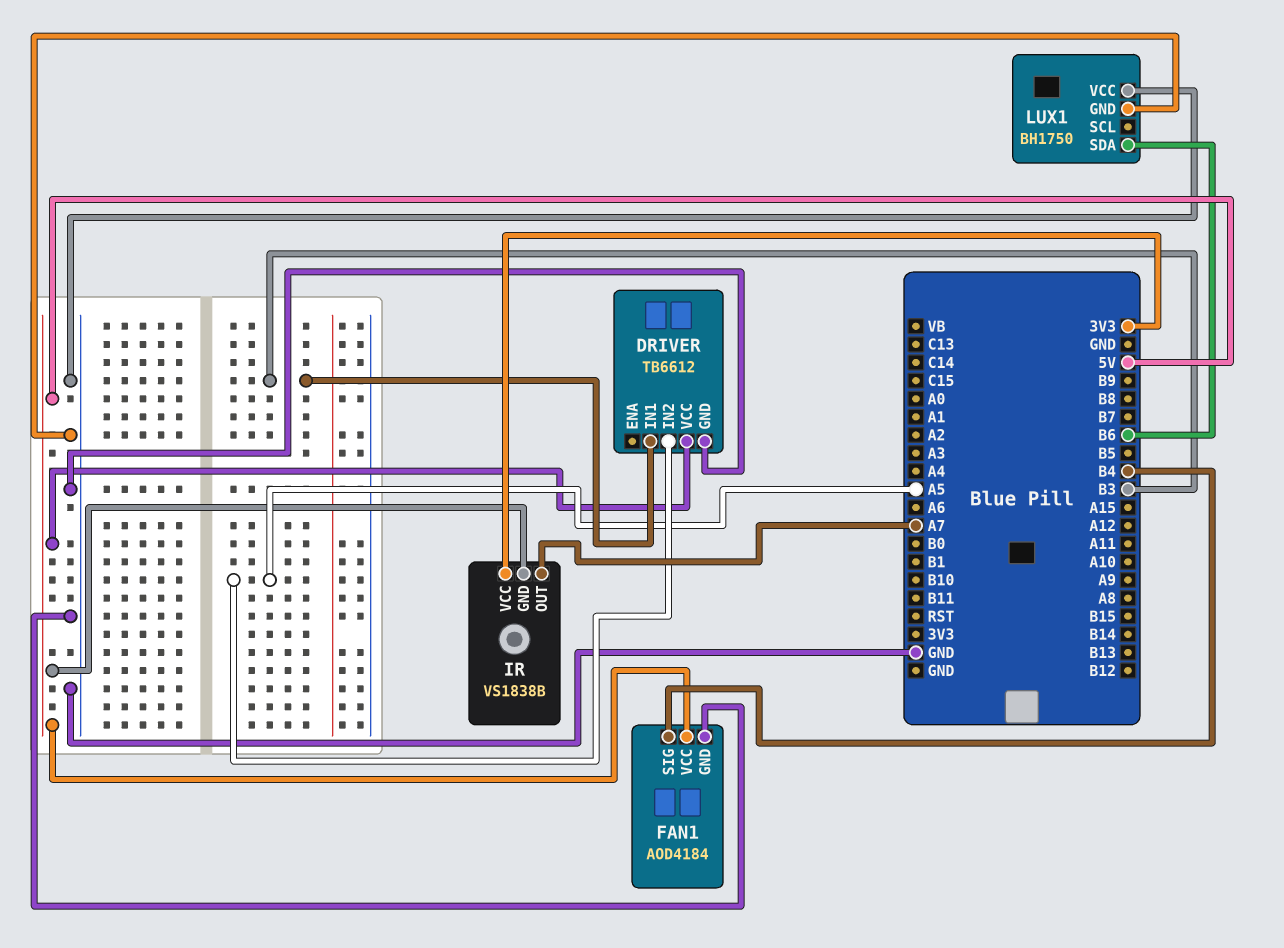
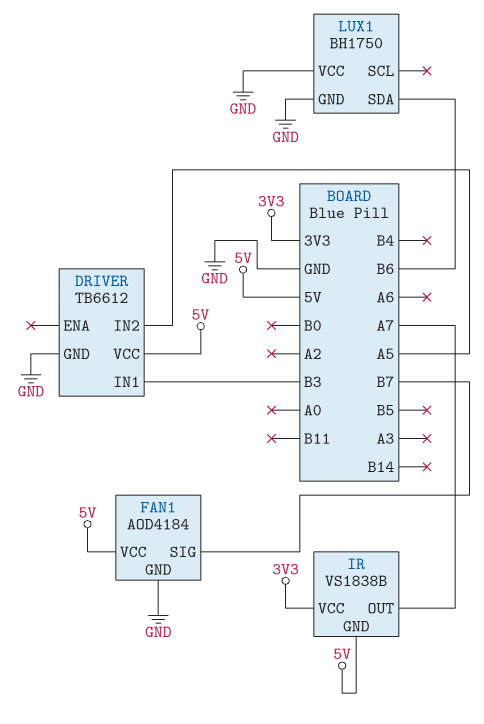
FAN1 pin SIG: B4 -> B7

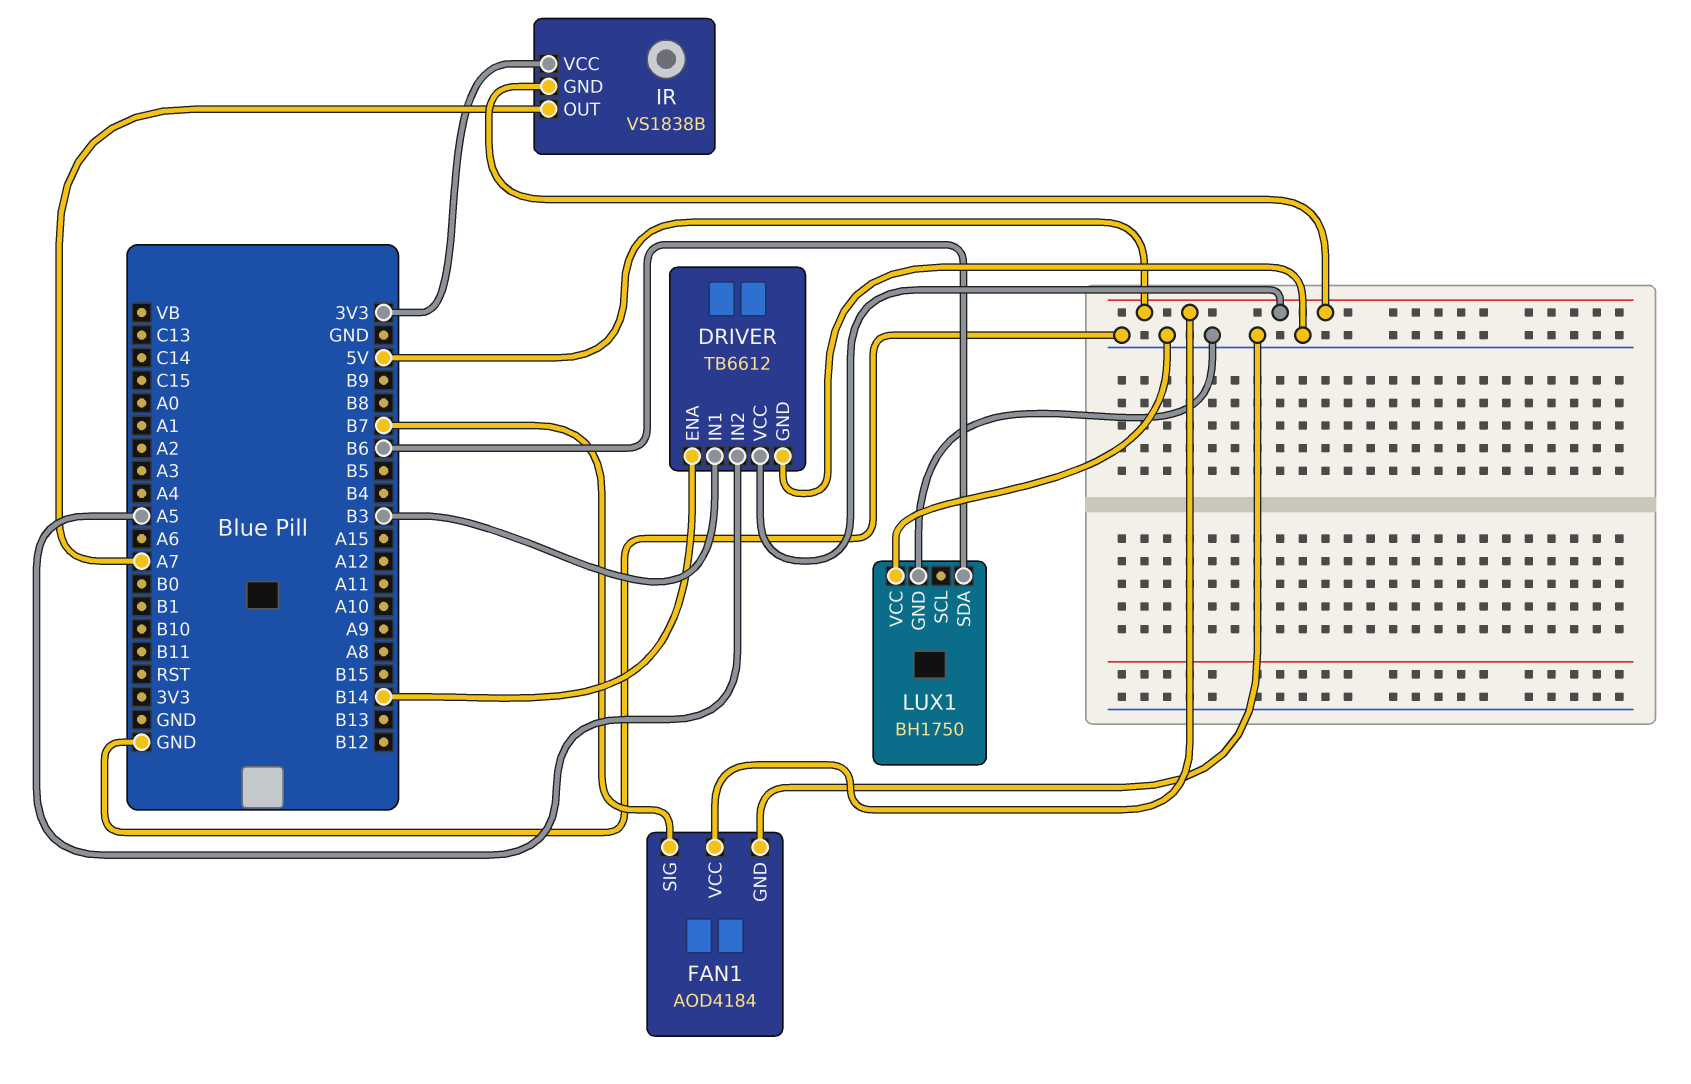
DRIVER pin ENA: none -> B14

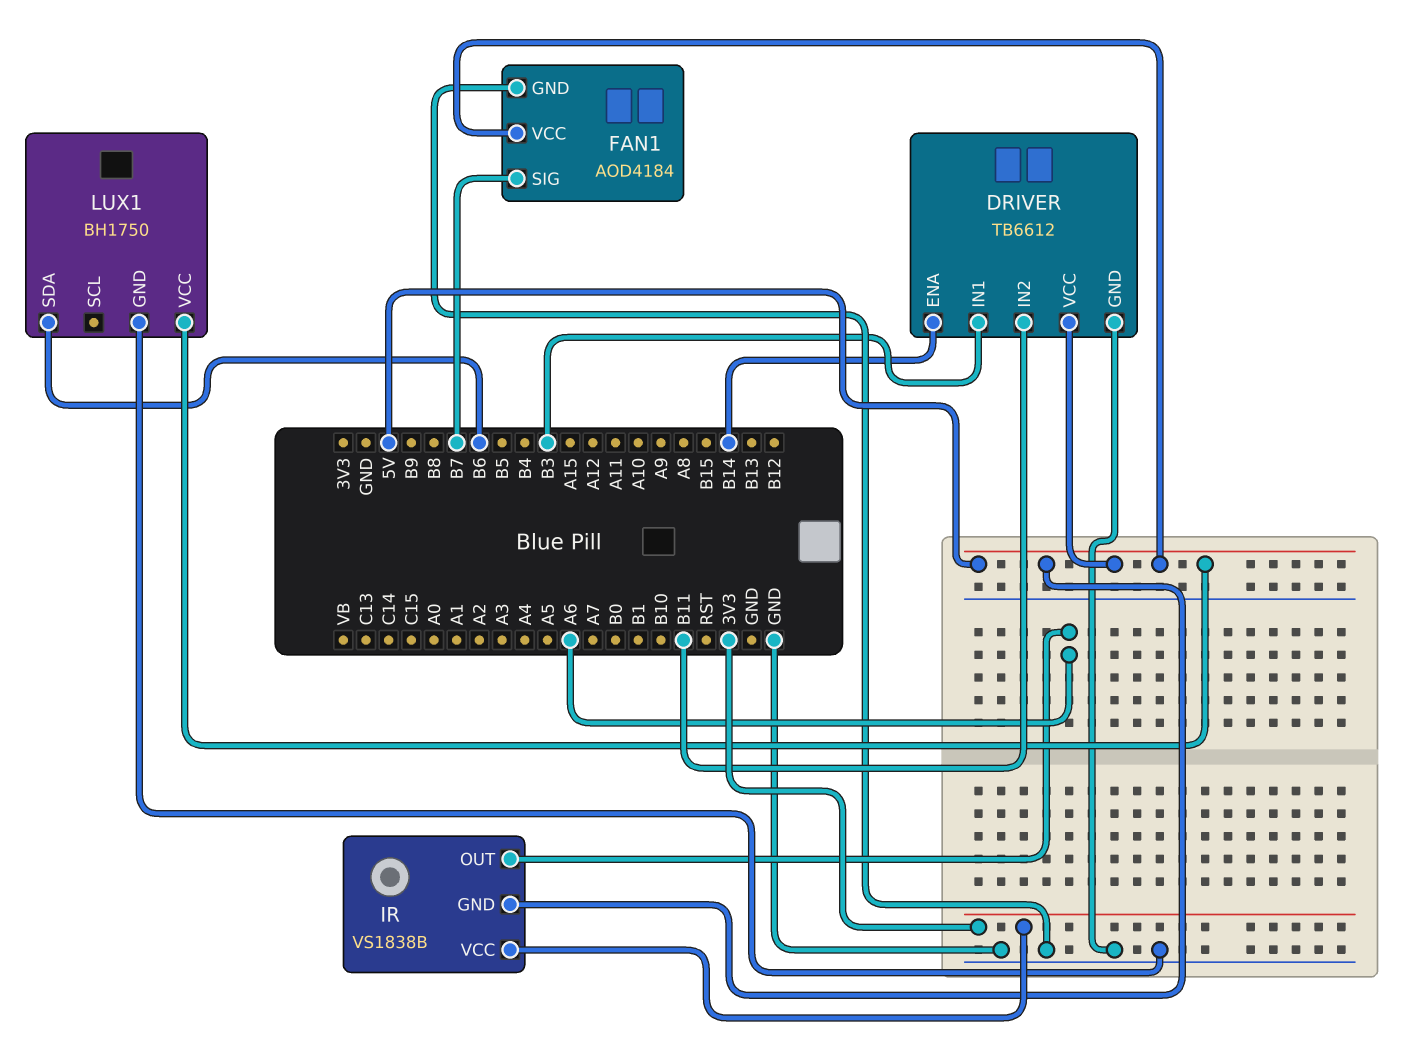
DRIVER pin IN2: A5 -> B11
IR pin OUT: A7 -> A6
LUX1 pin VCC: GND -> 5V

